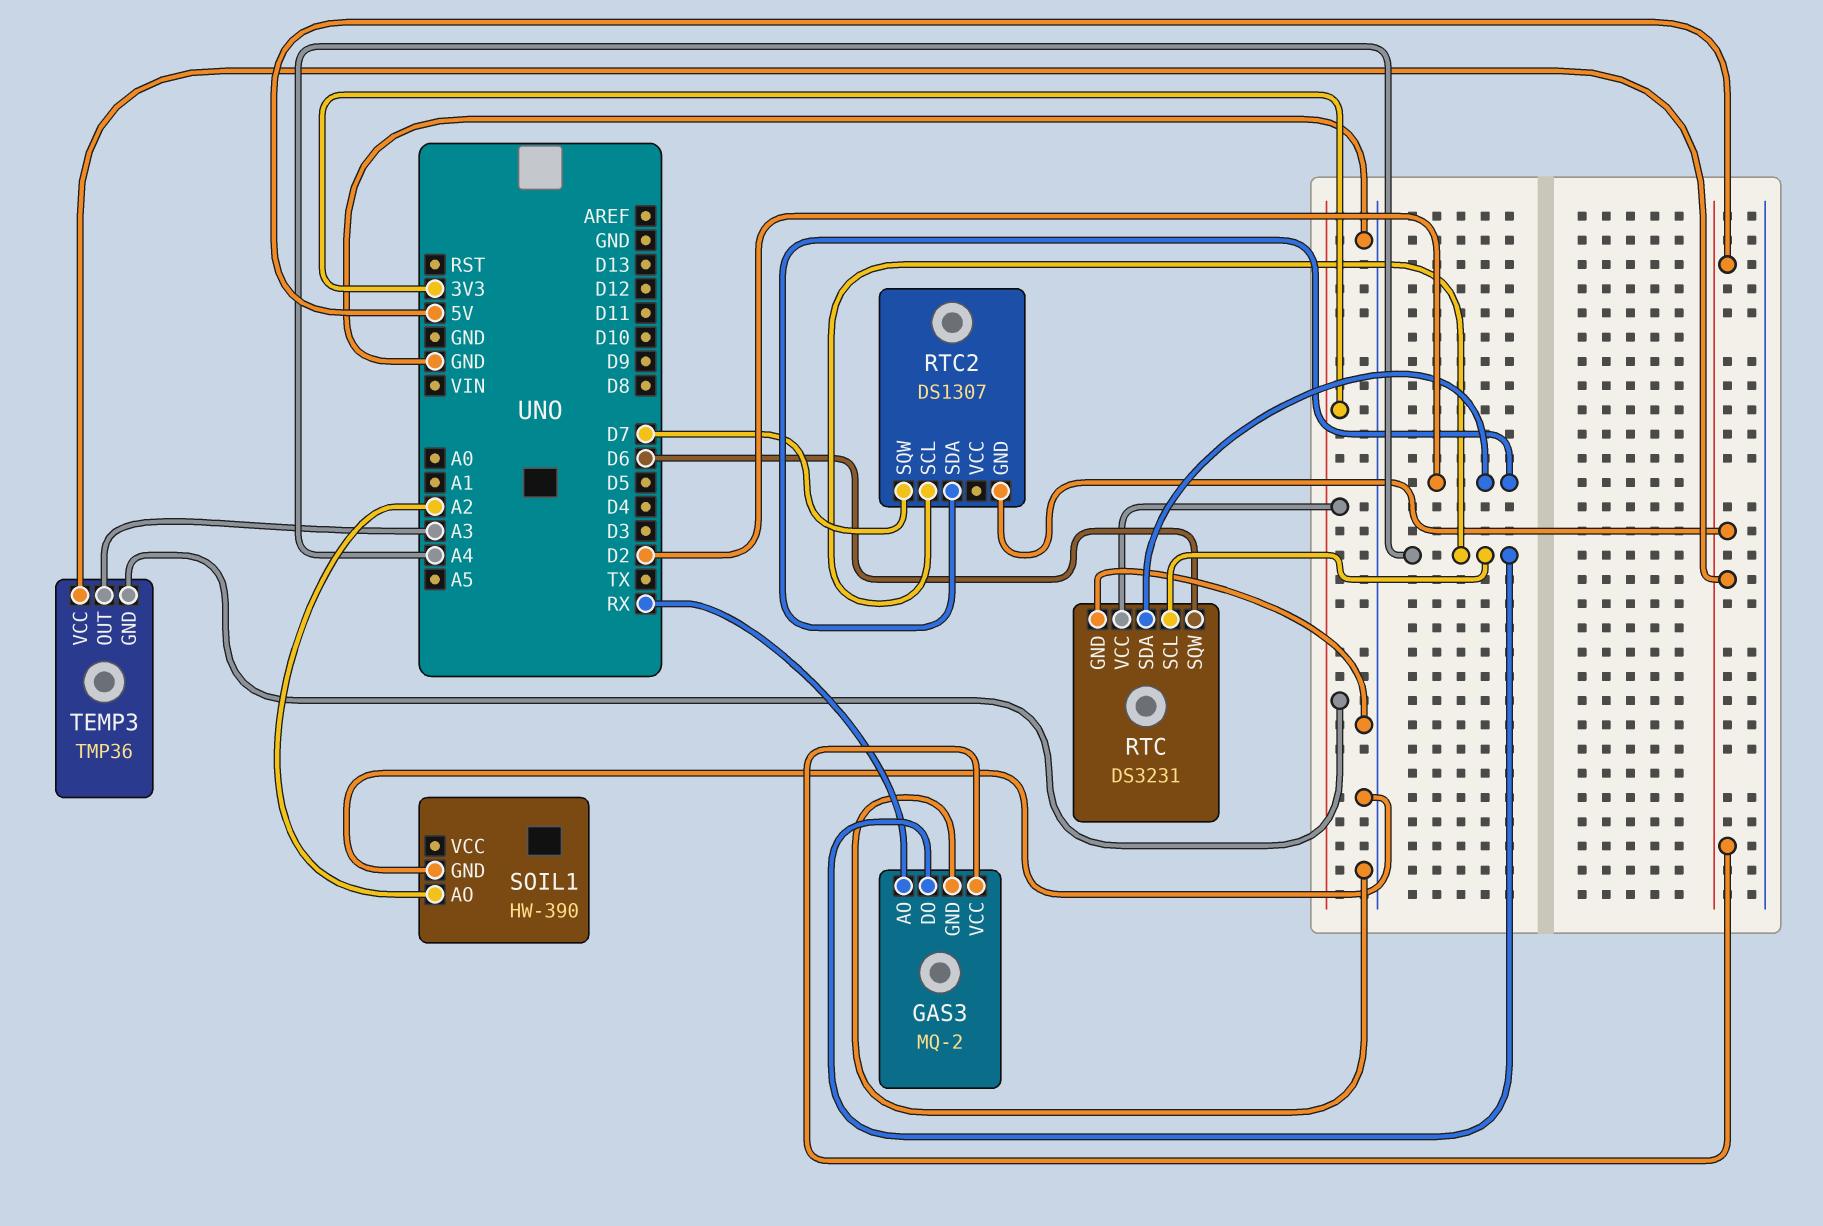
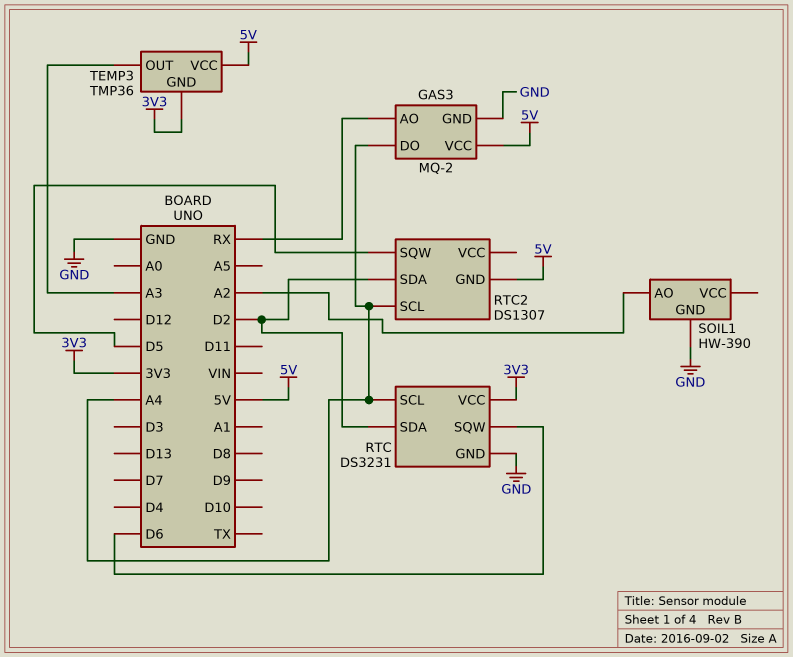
RTC2 pin SQW: D7 -> D5

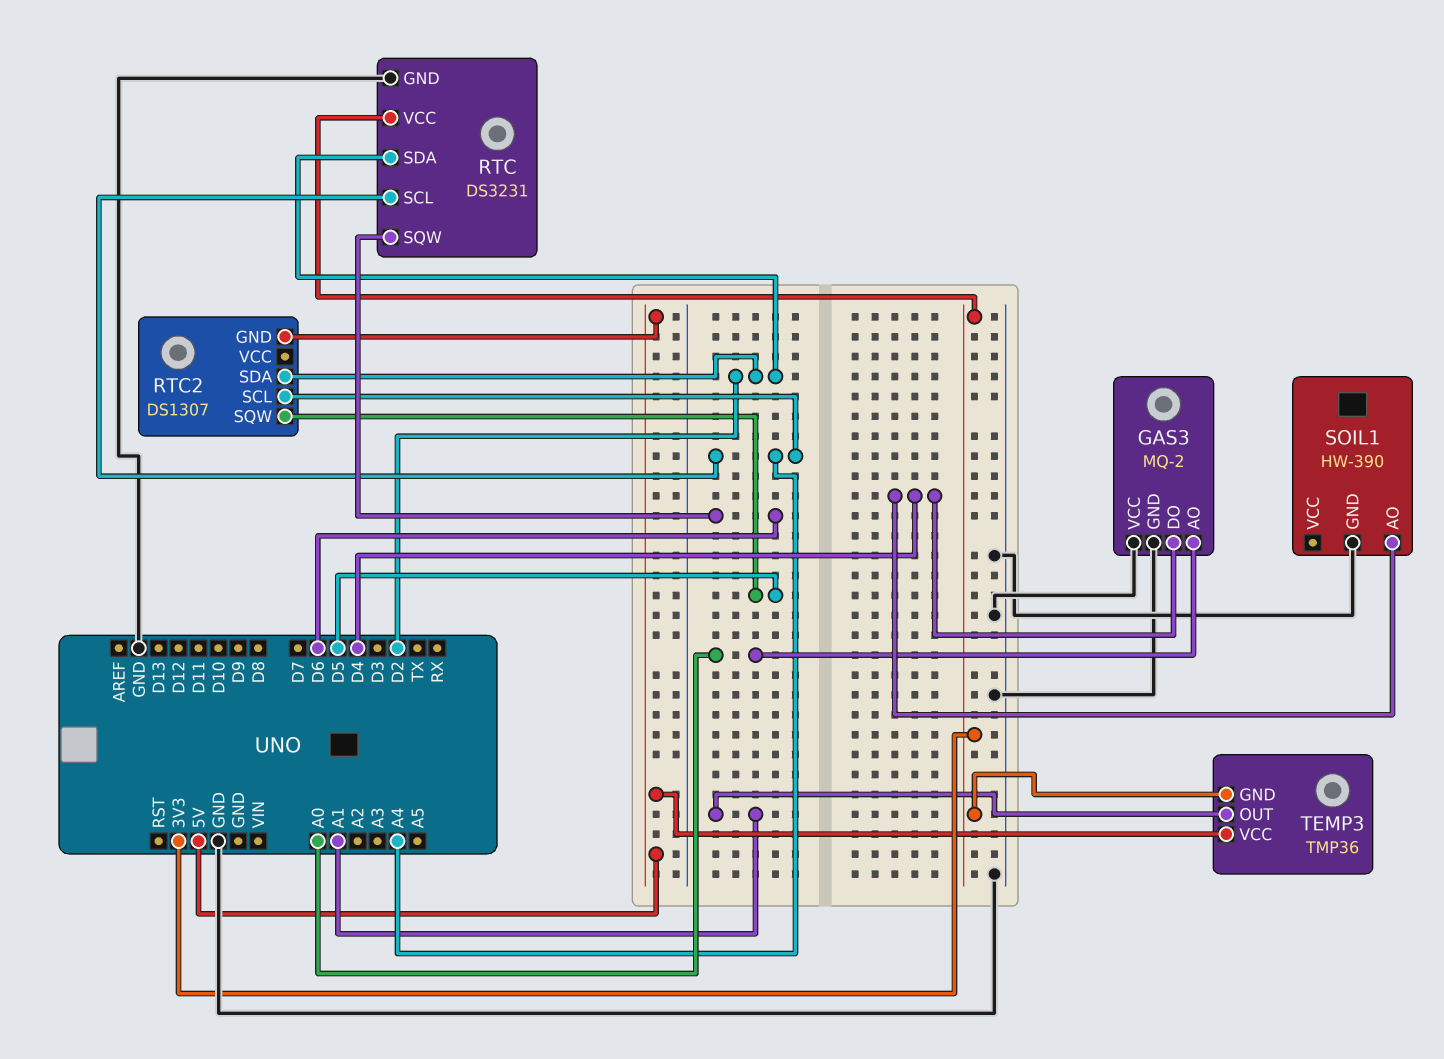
GAS3 pin AO: RX -> A0
GAS3 pin DO: A4 -> D4
GAS3 pin VCC: 5V -> GND
SOIL1 pin AO: A2 -> D4
TEMP3 pin OUT: A3 -> A1

